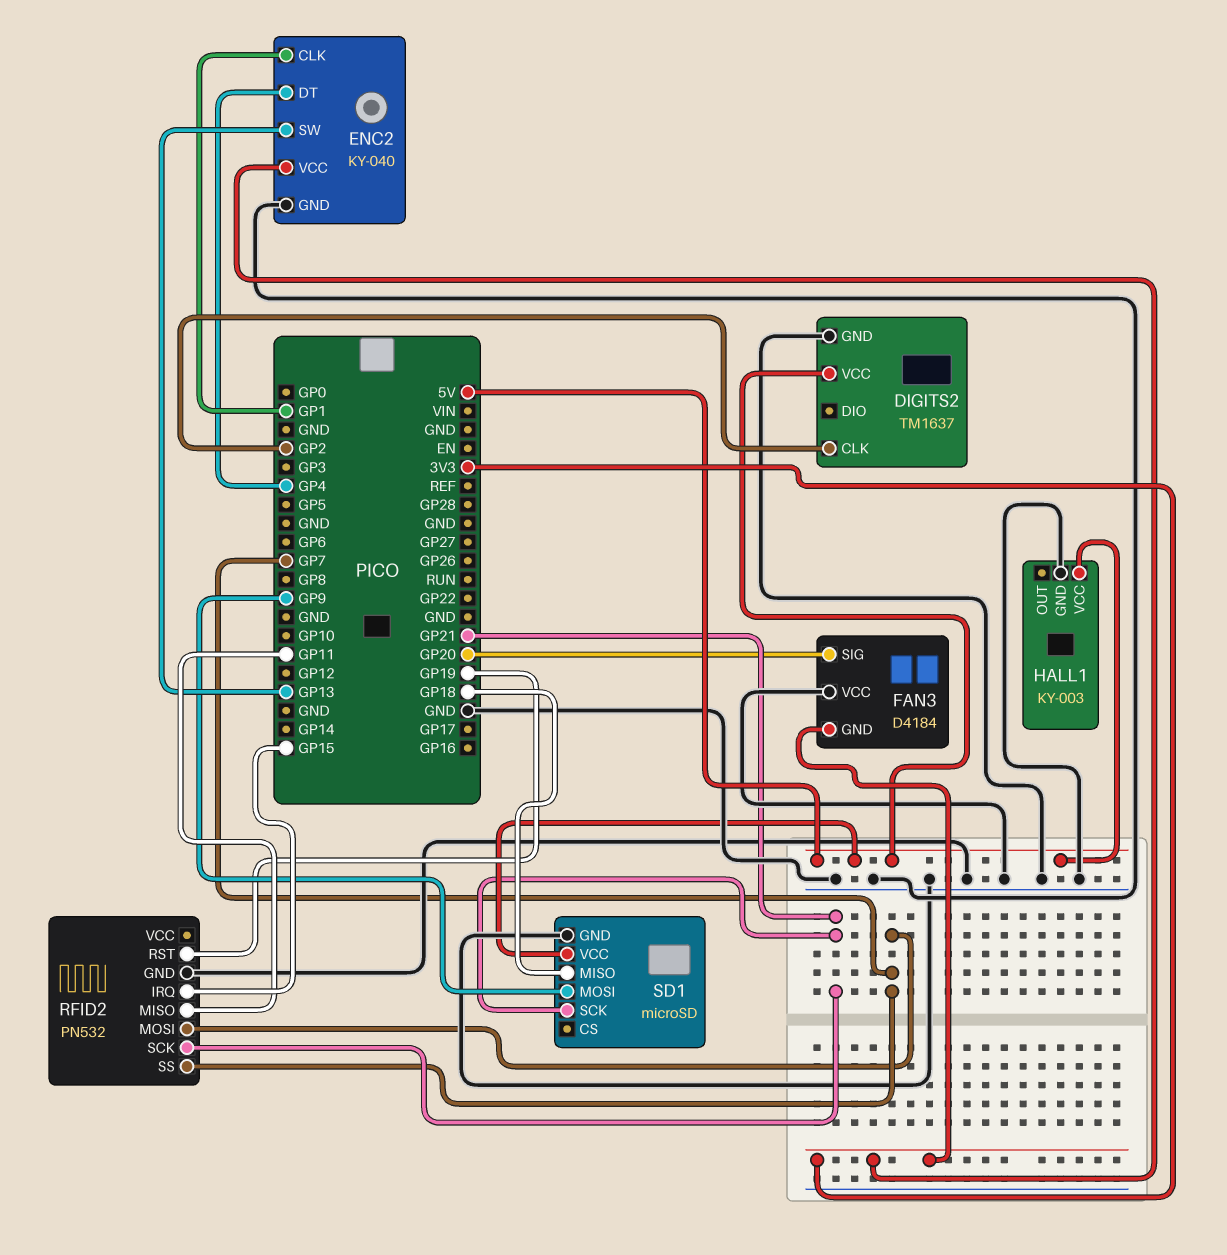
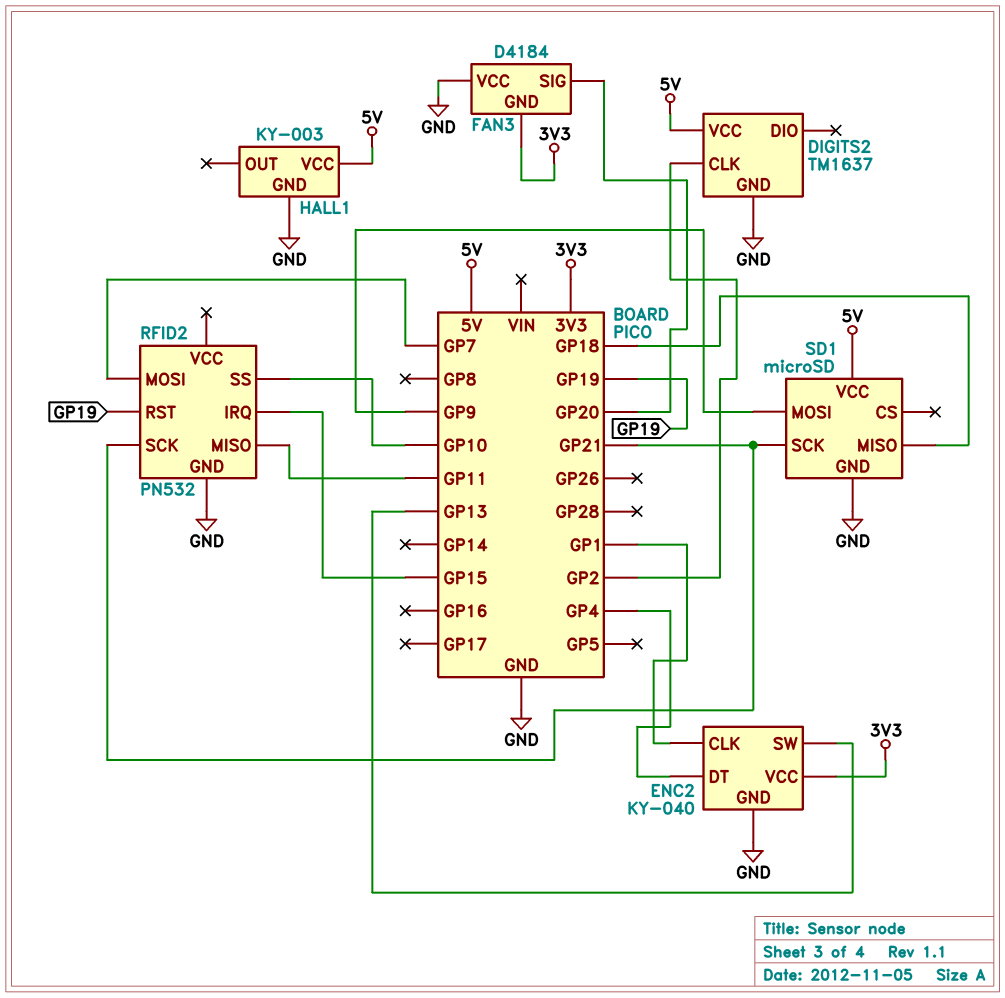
RFID2 pin SS: GP7 -> GP10

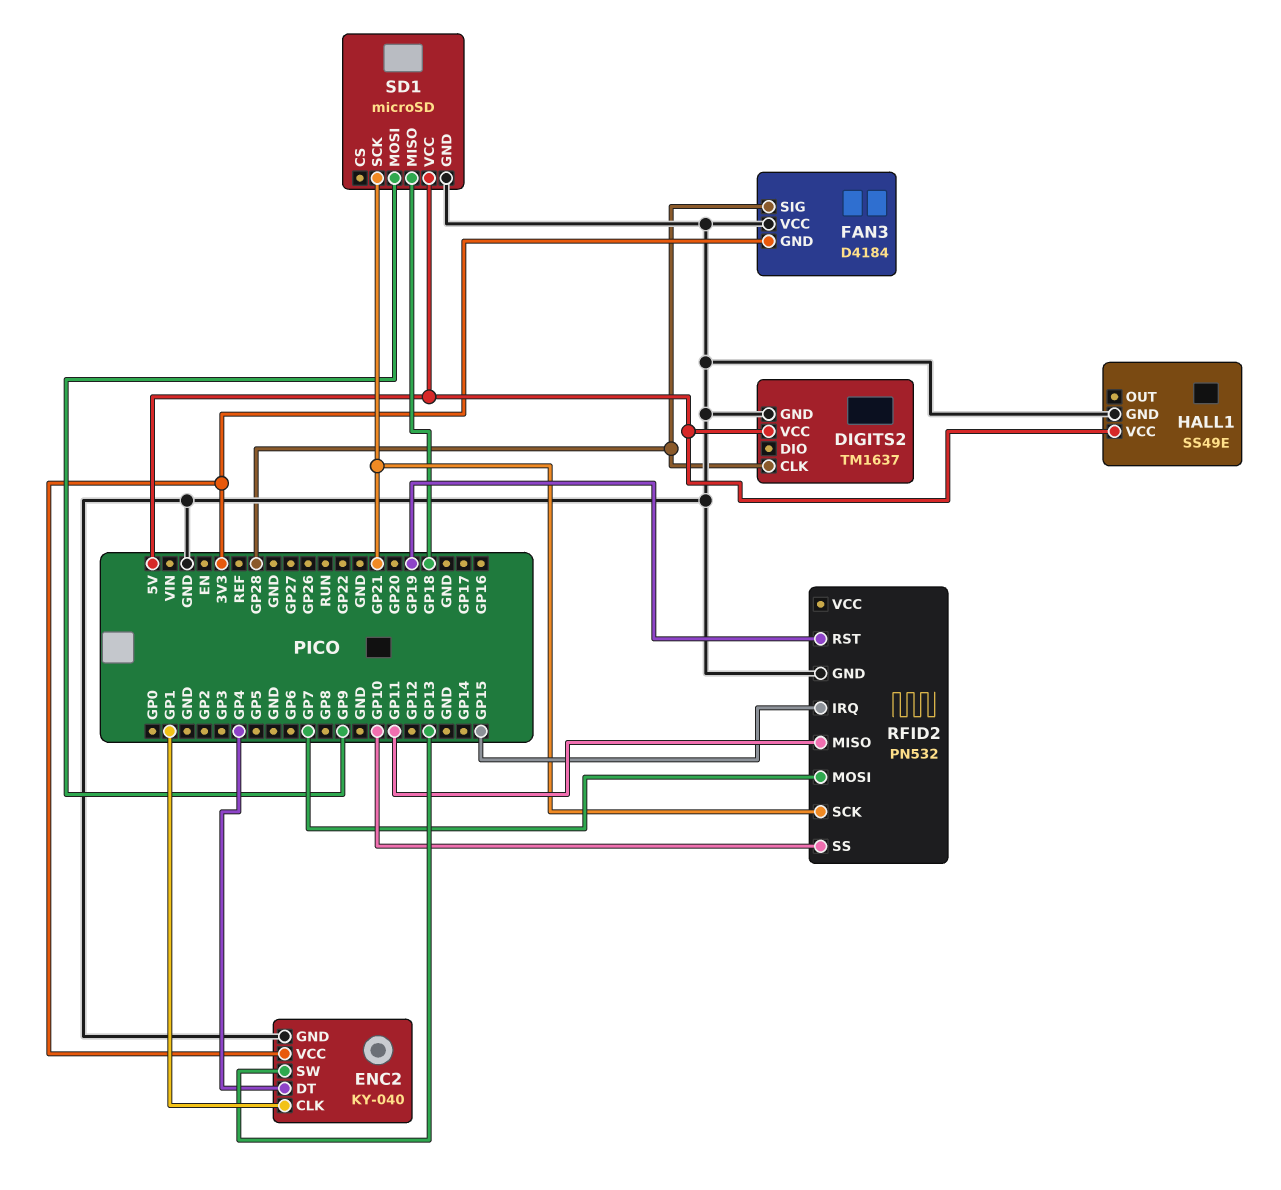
DIGITS2 pin CLK: GP2 -> GP28
FAN3 pin SIG: GP20 -> GP28
HALL1: KY-003 -> SS49E

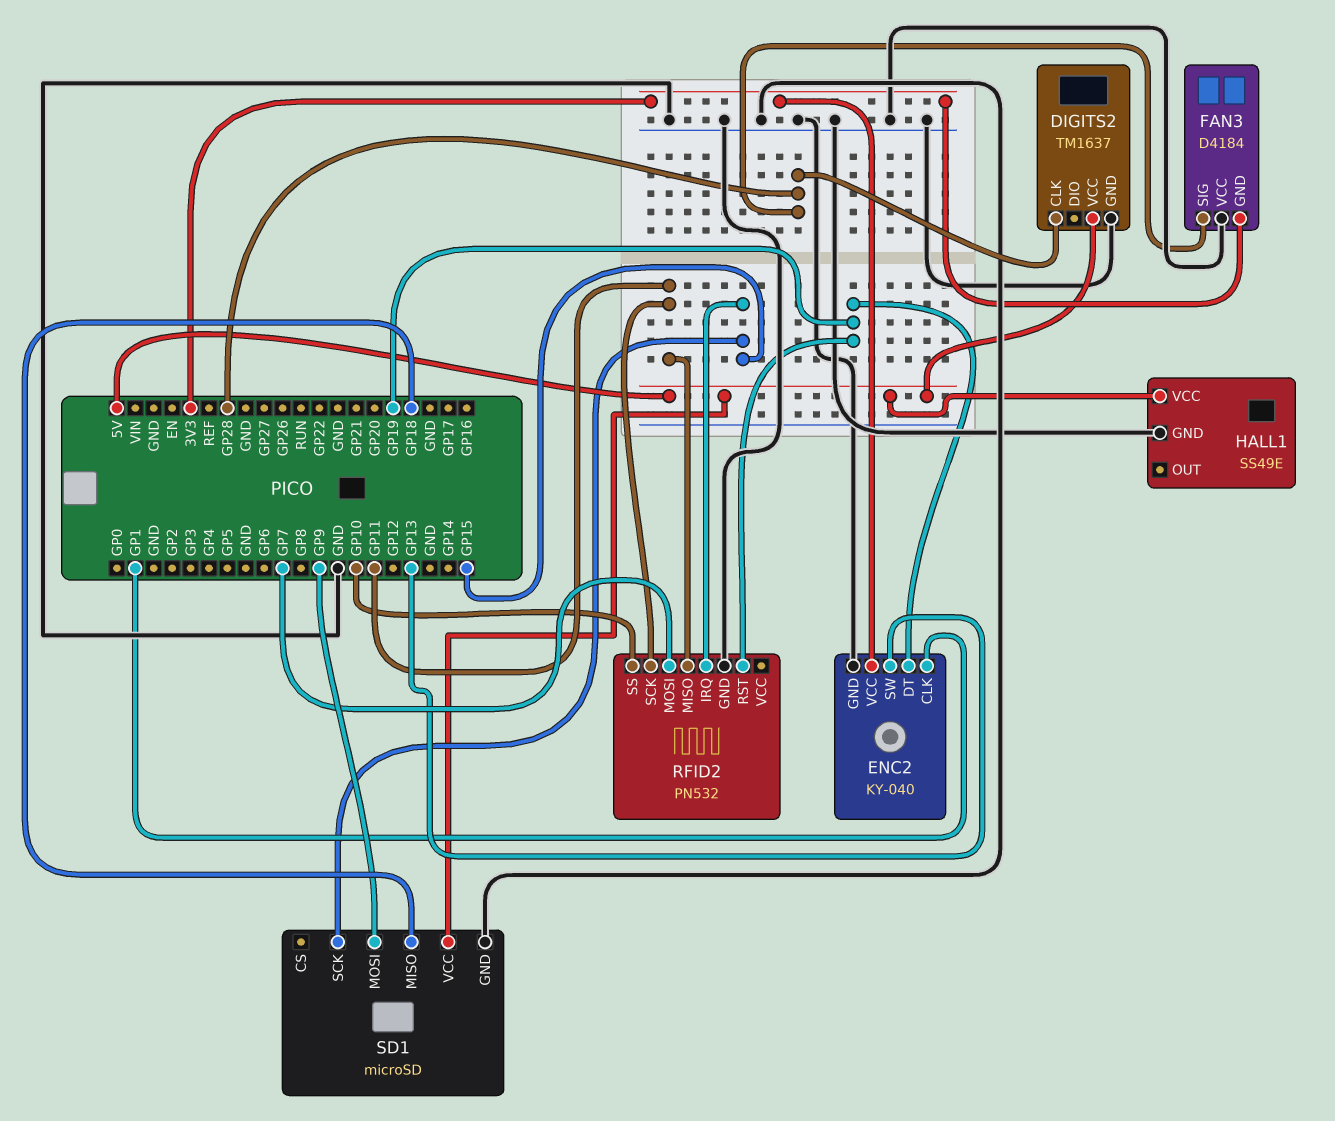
ENC2 pin DT: GP4 -> GP19
RFID2 pin SCK: GP21 -> GP11
SD1 pin SCK: GP21 -> GP15

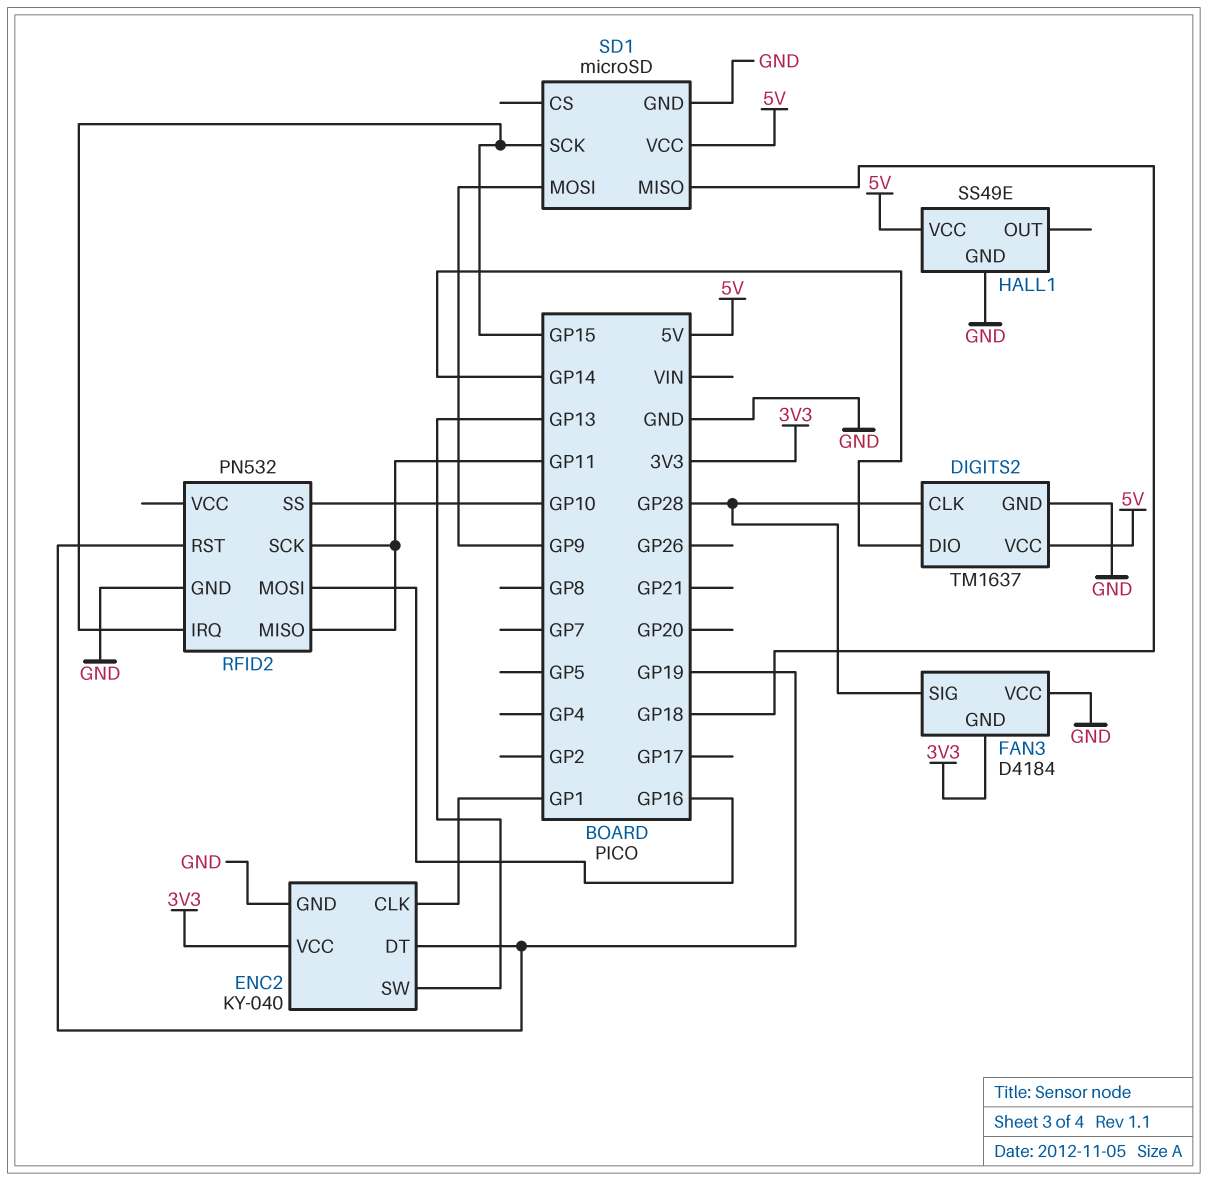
DIGITS2 pin DIO: none -> GP14
RFID2 pin MOSI: GP7 -> GP16

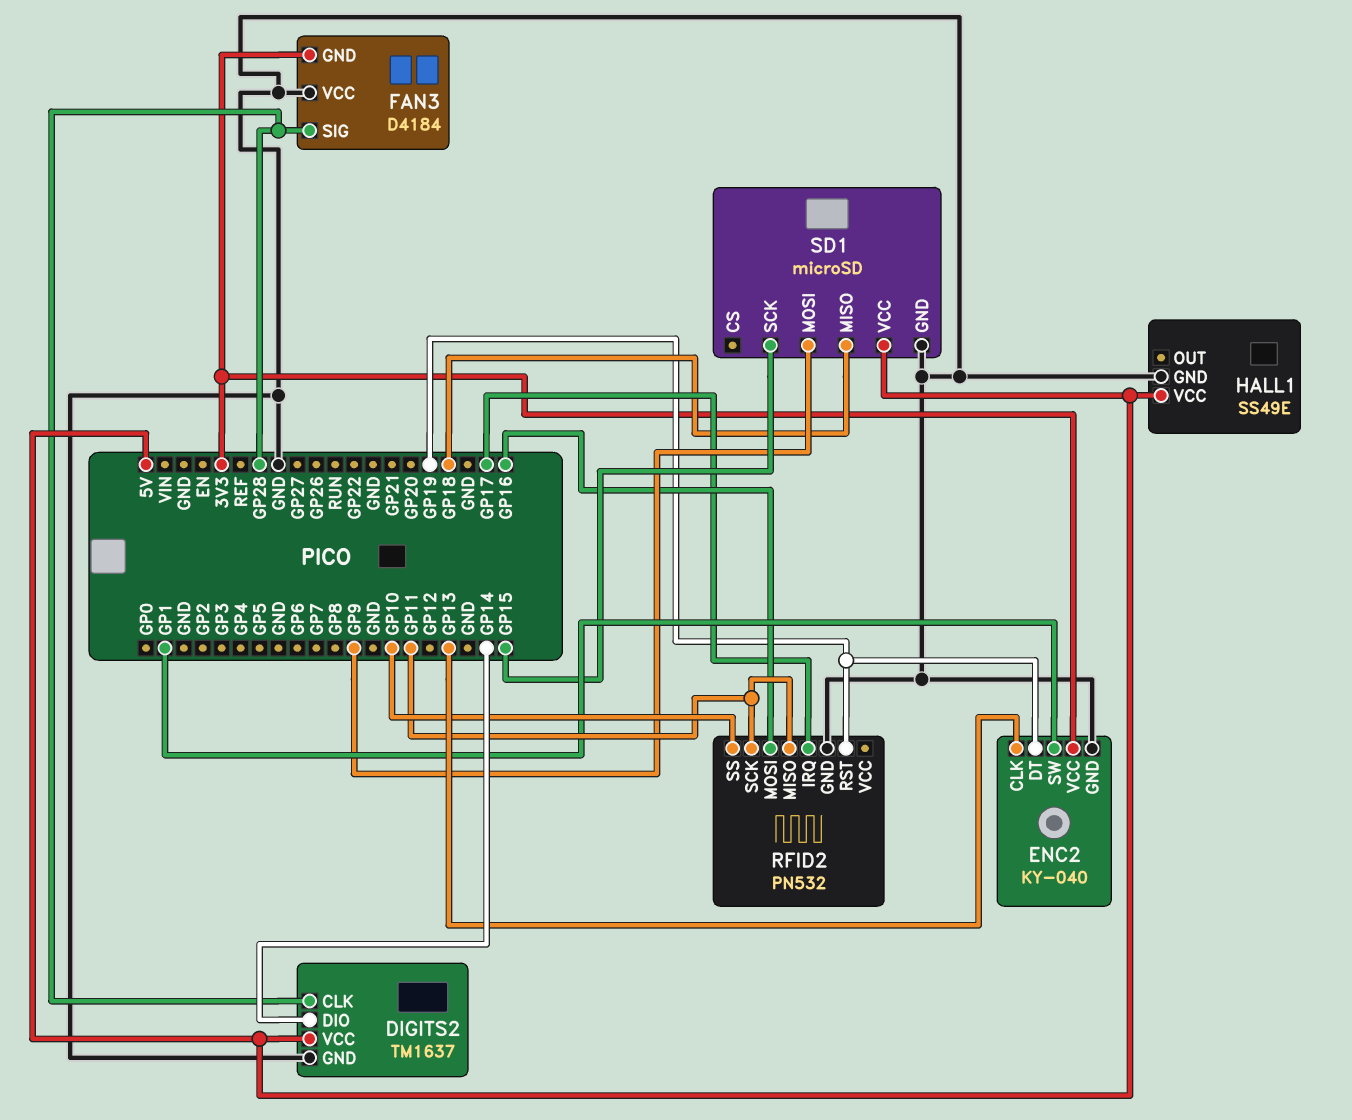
ENC2 pin CLK: GP1 -> GP13
ENC2 pin SW: GP13 -> GP1
RFID2 pin IRQ: GP15 -> GP17

